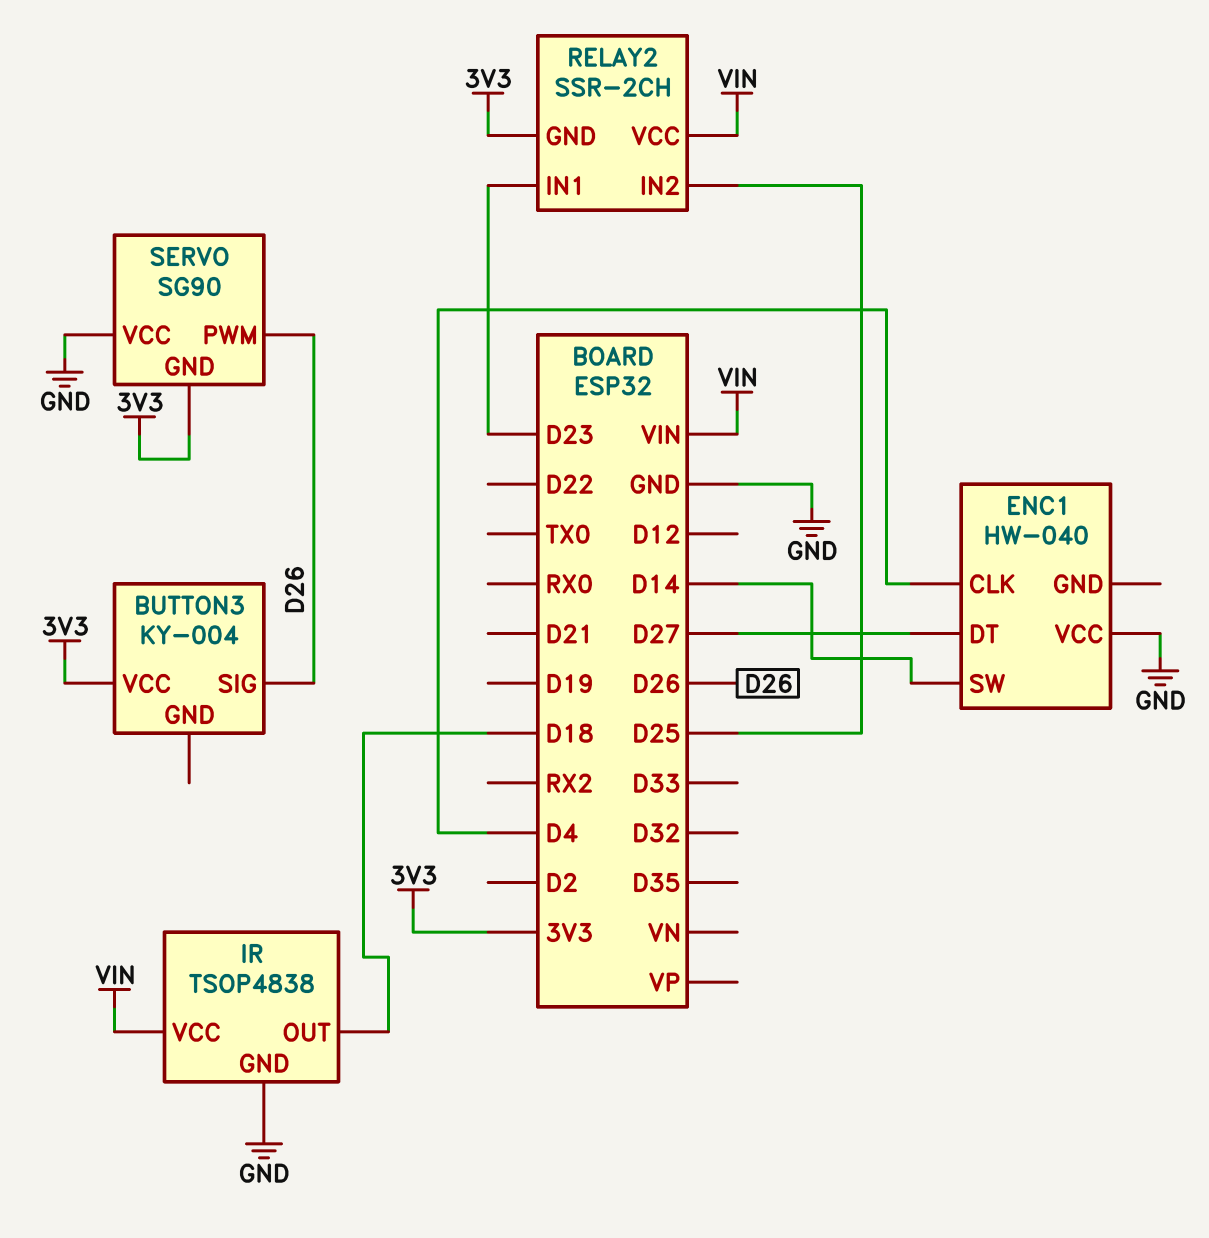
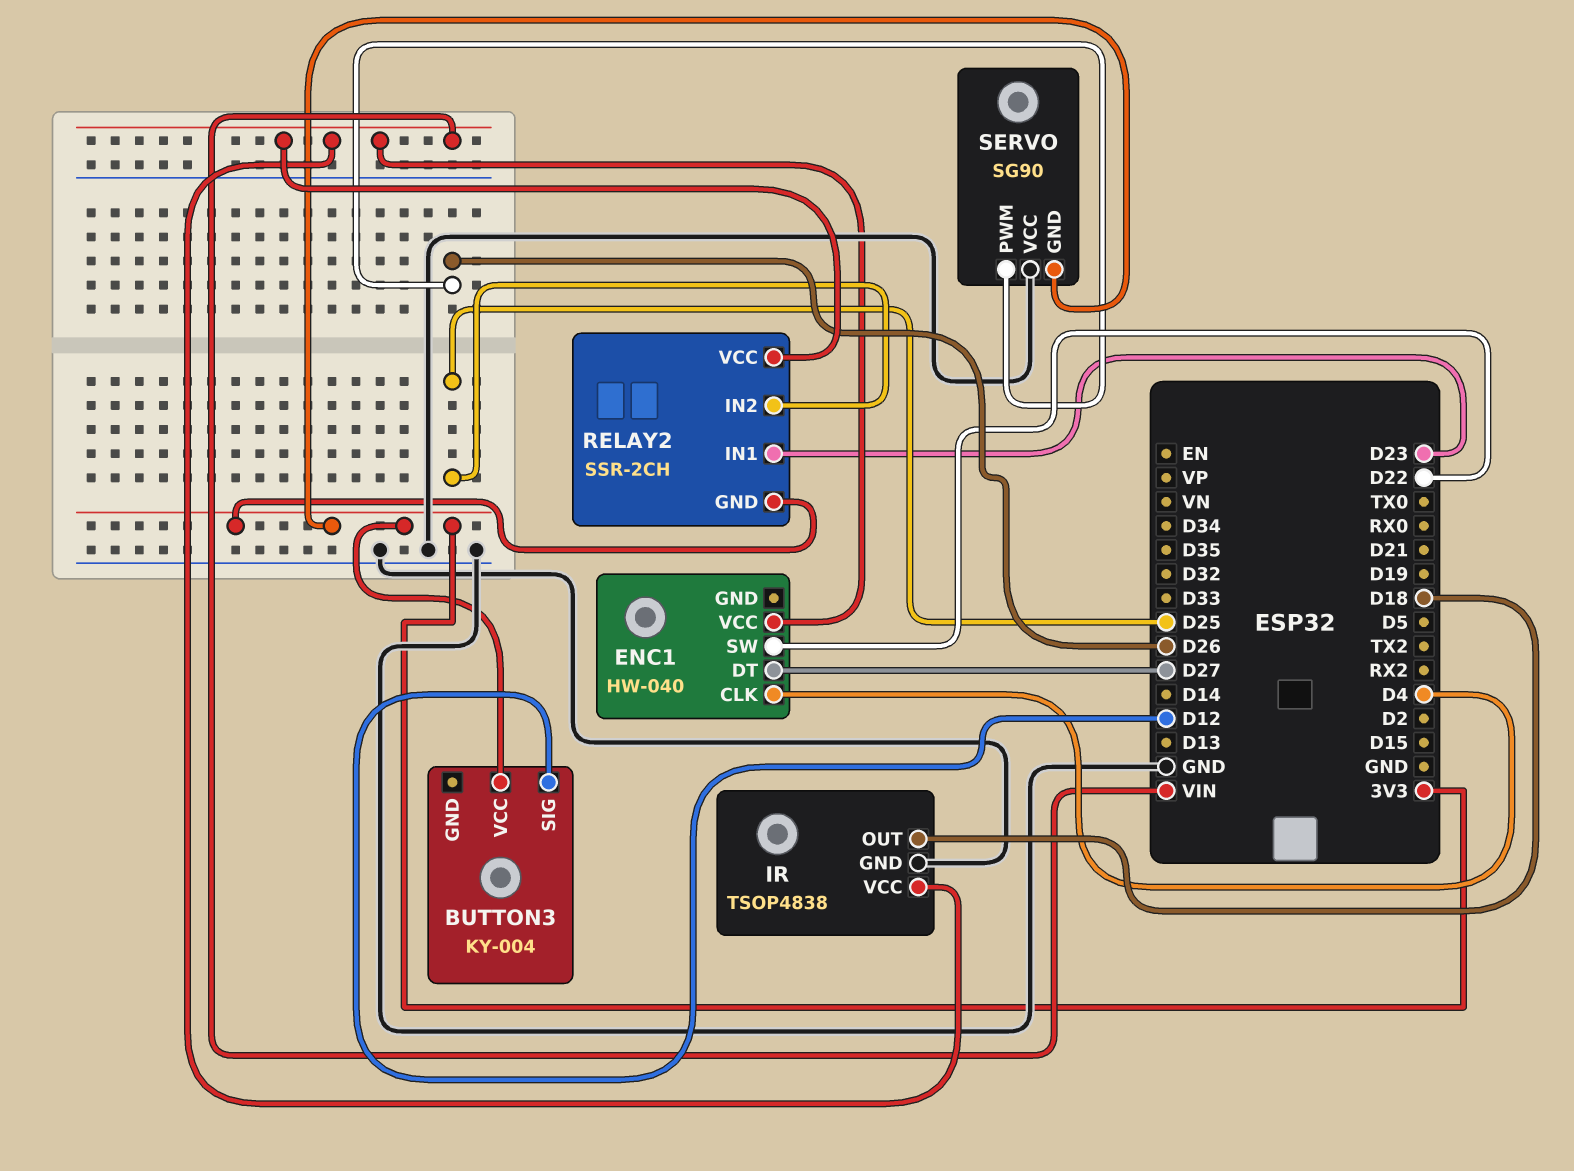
BUTTON3 pin SIG: D26 -> D12
ENC1 pin SW: D14 -> D22
ENC1 pin VCC: GND -> VIN

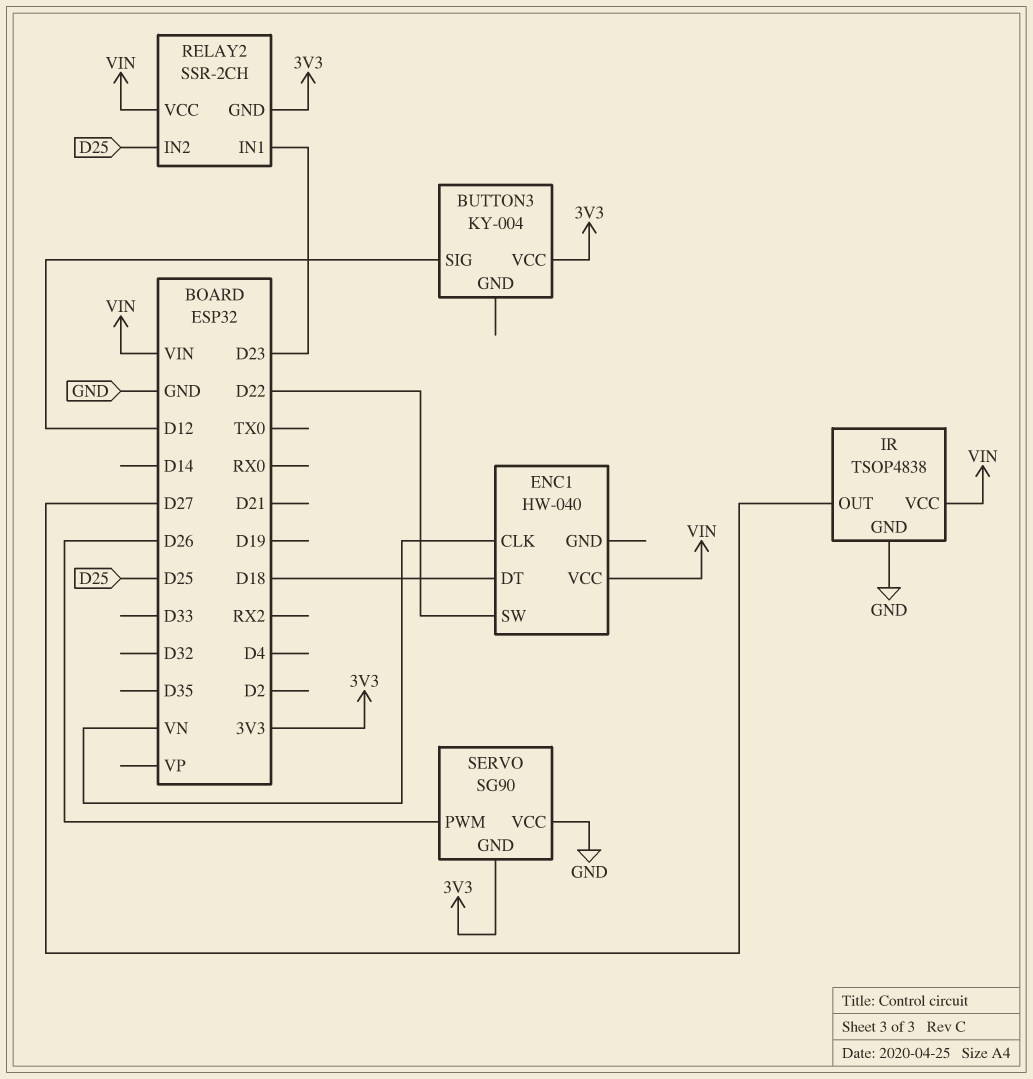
ENC1 pin CLK: D4 -> VN
ENC1 pin DT: D27 -> D18
IR pin OUT: D18 -> D27

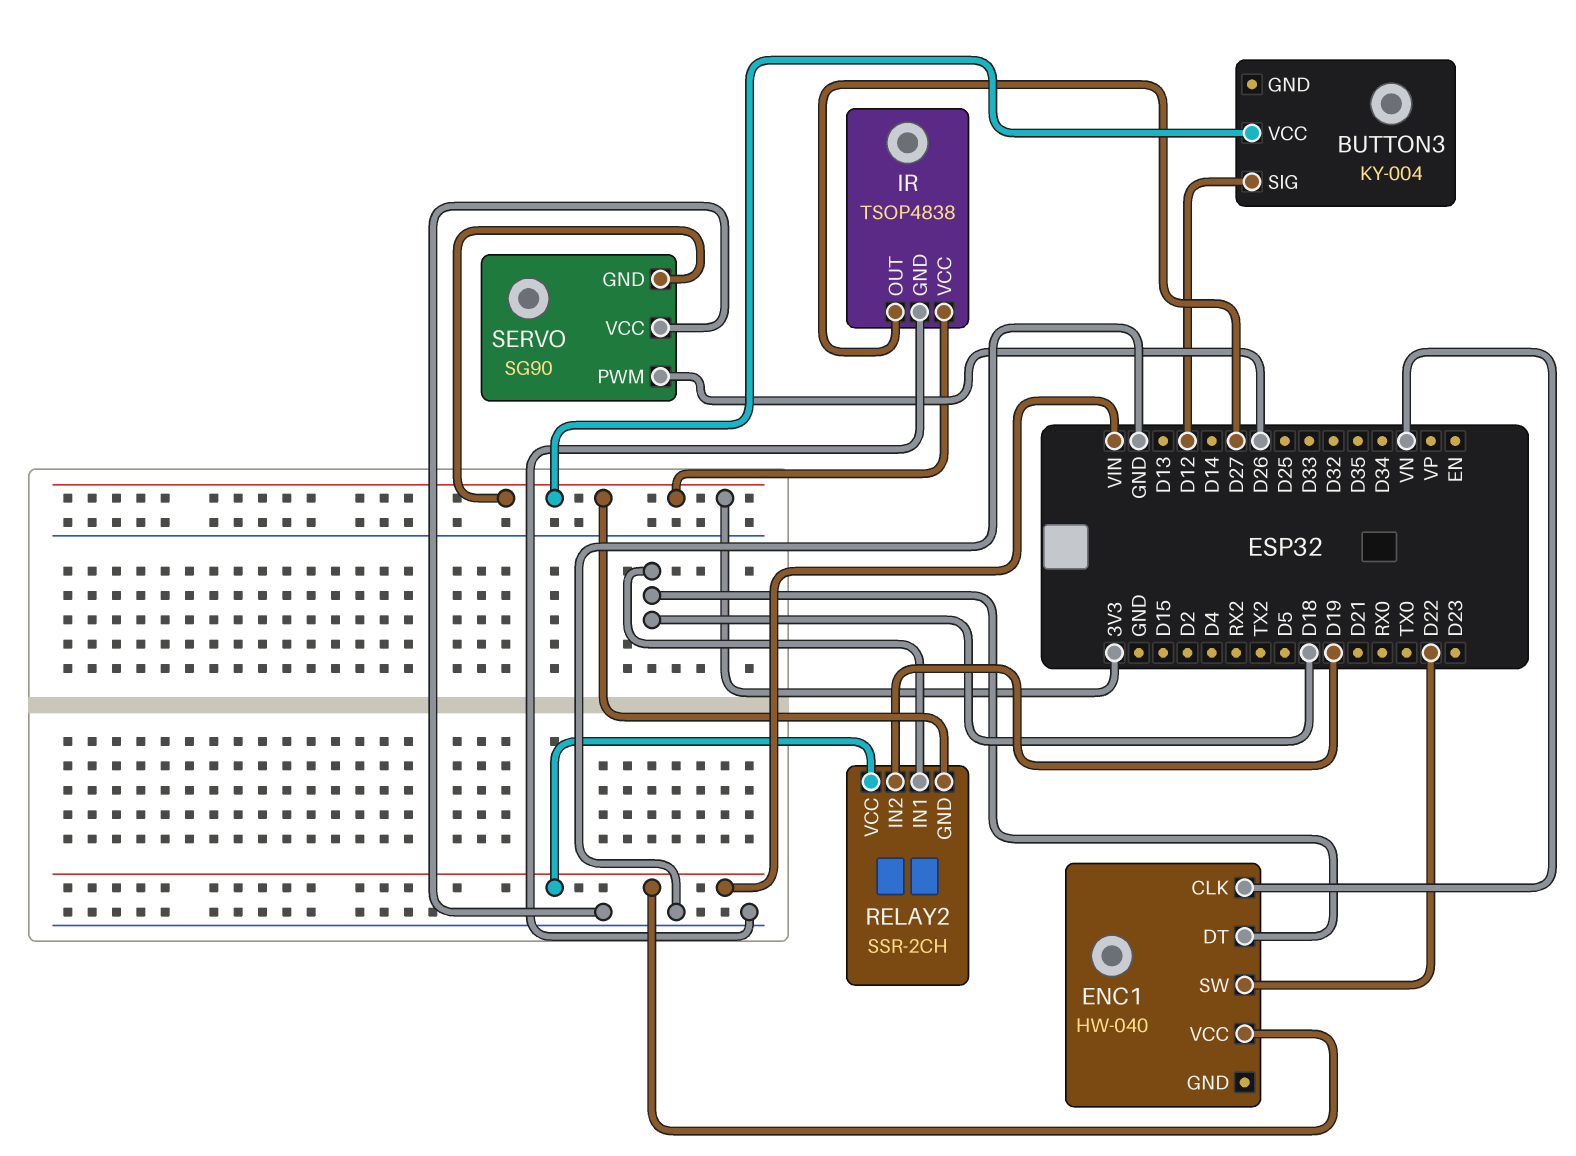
IR pin VCC: VIN -> 3V3
RELAY2 pin IN1: D23 -> D18
RELAY2 pin IN2: D25 -> D19

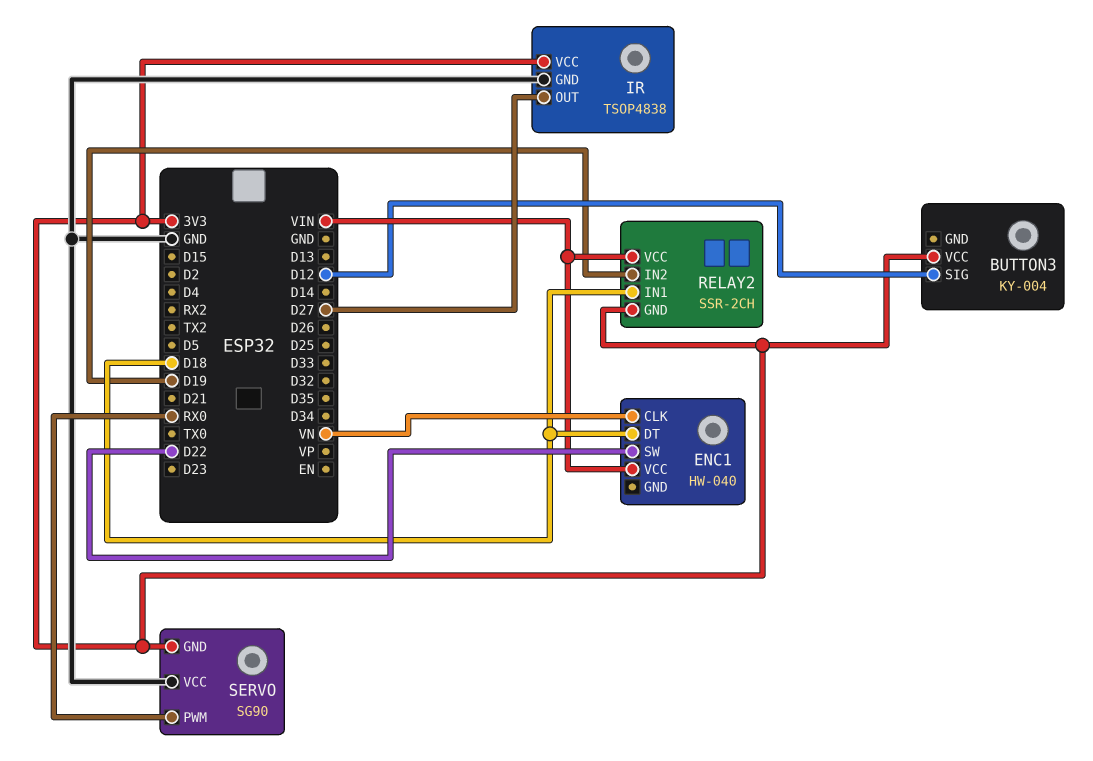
SERVO pin PWM: D26 -> RX0

